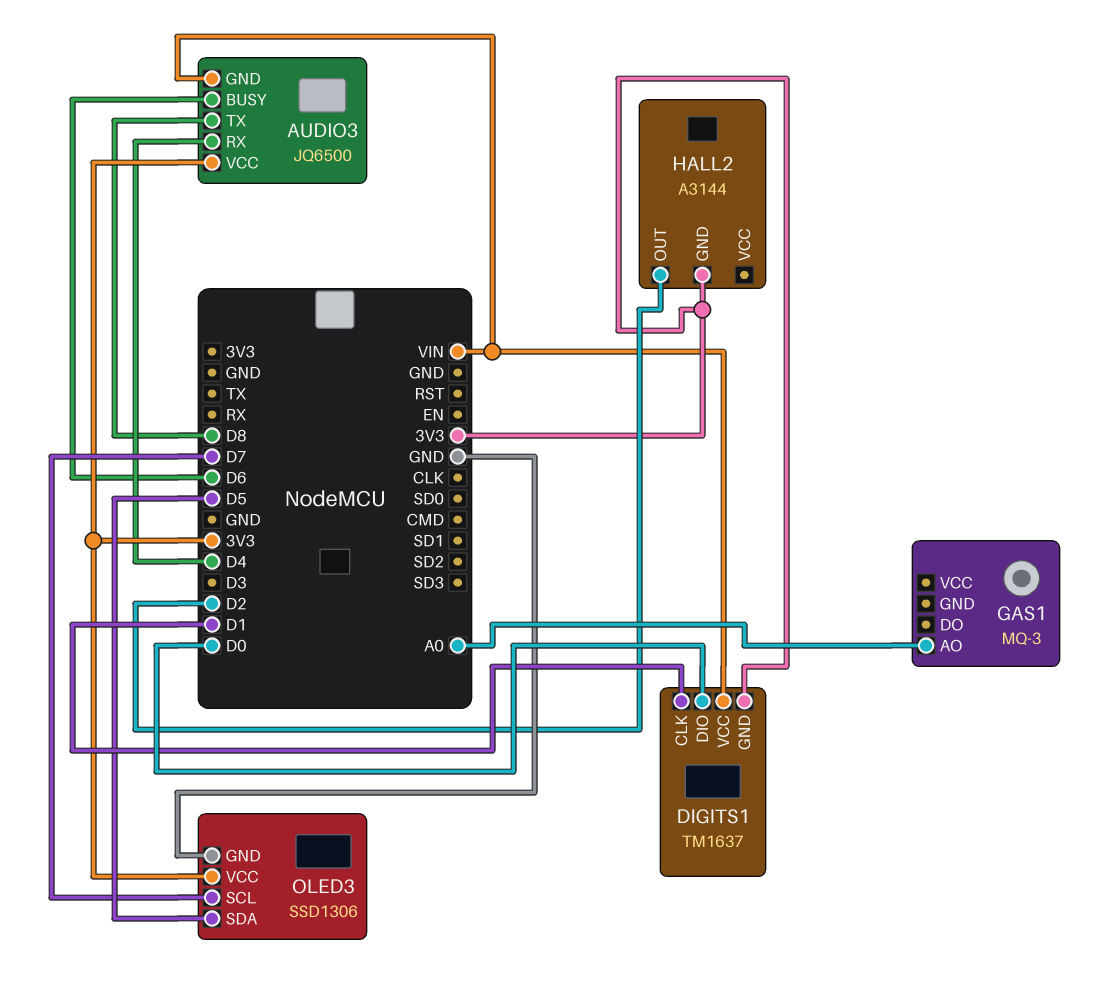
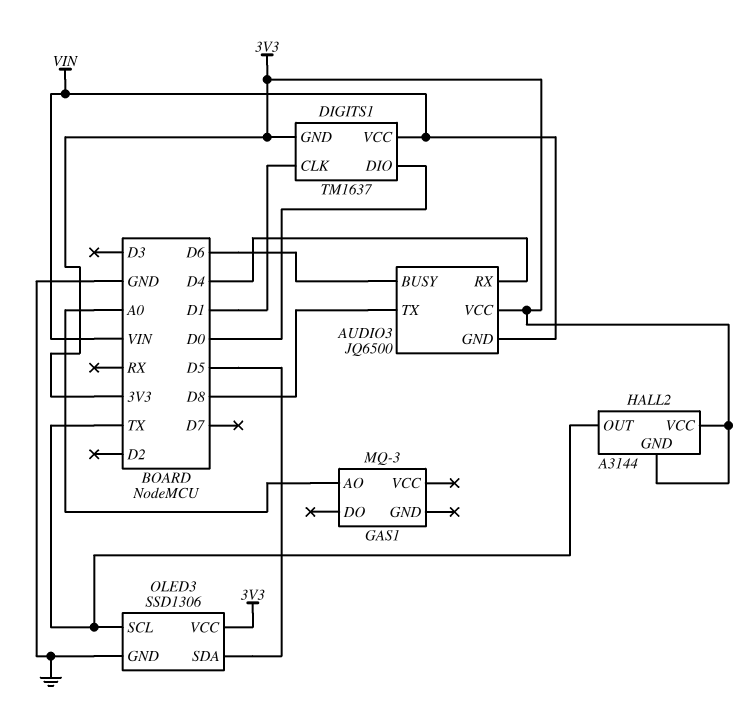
HALL2 pin OUT: D2 -> TX
HALL2 pin VCC: none -> 3V3
OLED3 pin SCL: D7 -> TX

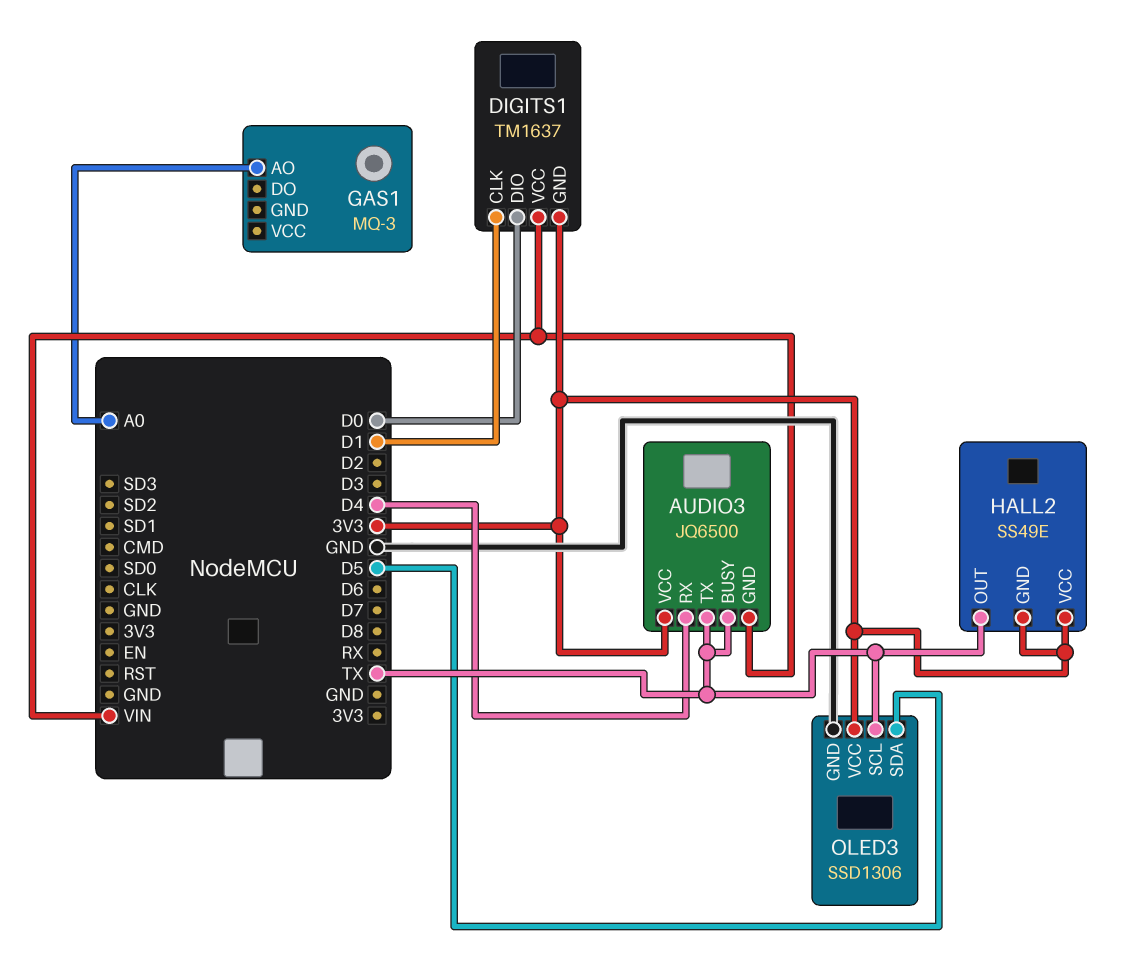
AUDIO3 pin BUSY: D6 -> TX
AUDIO3 pin TX: D8 -> TX
HALL2: A3144 -> SS49E

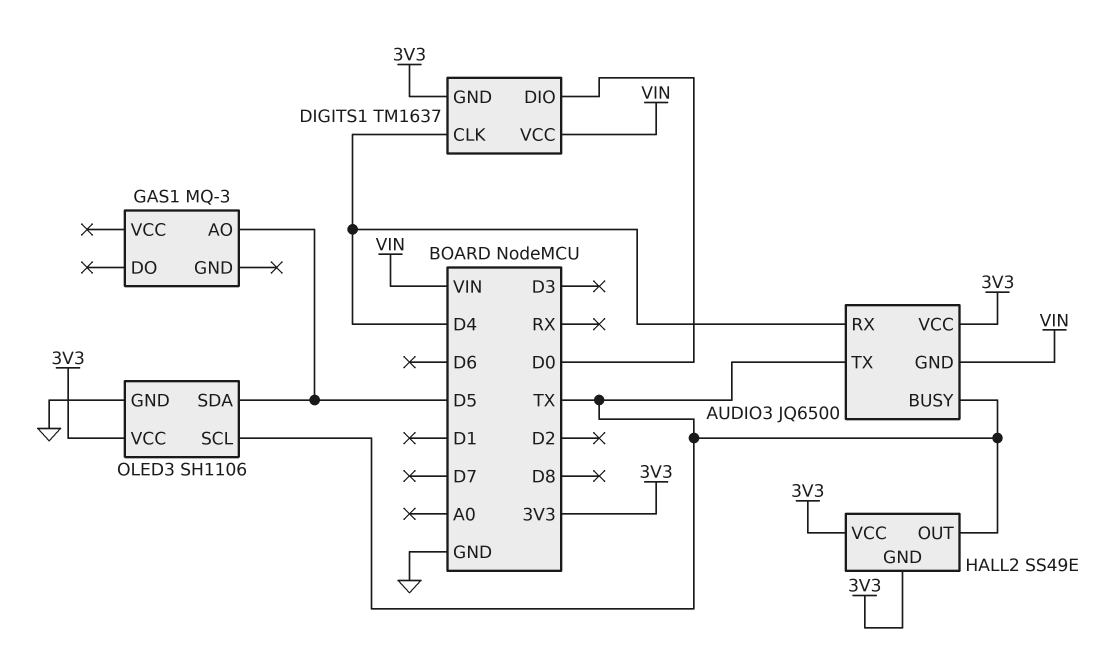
DIGITS1 pin CLK: D1 -> D4
GAS1 pin AO: A0 -> D5
OLED3: SSD1306 -> SH1106

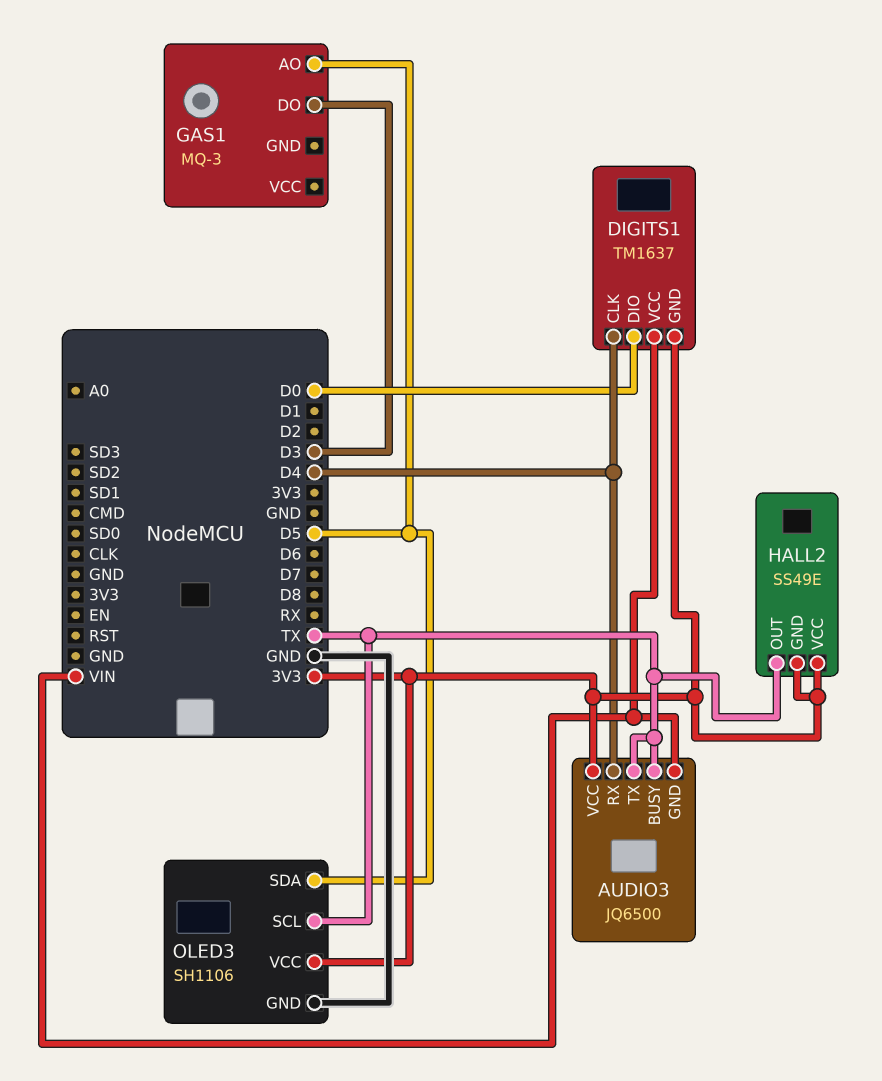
GAS1 pin DO: none -> D3

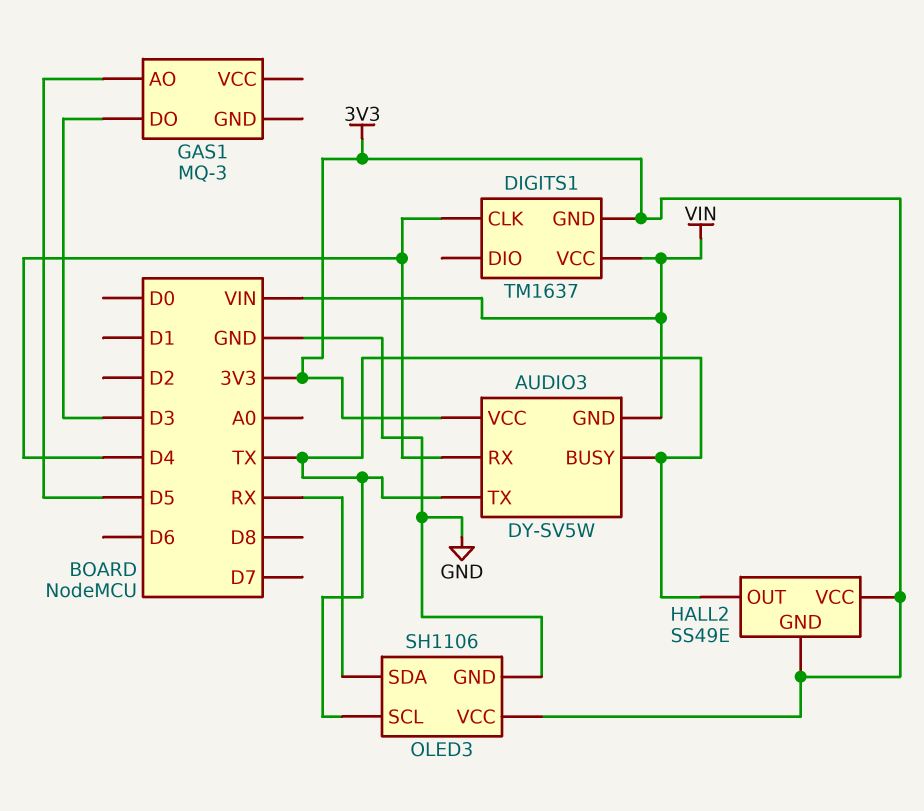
AUDIO3: JQ6500 -> DY-SV5W
DIGITS1 pin DIO: D0 -> none
OLED3 pin SDA: D5 -> RX

